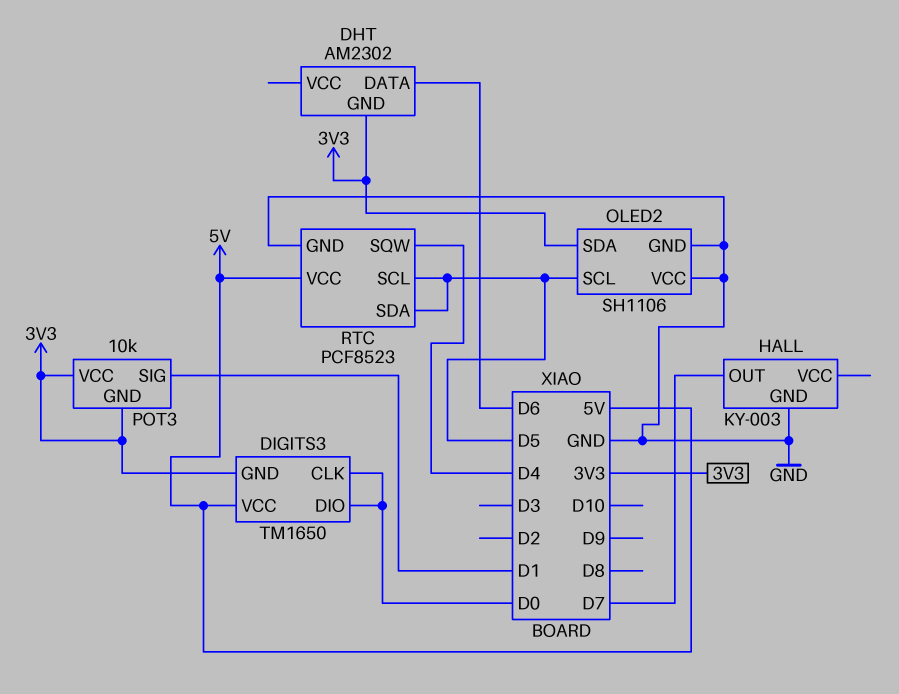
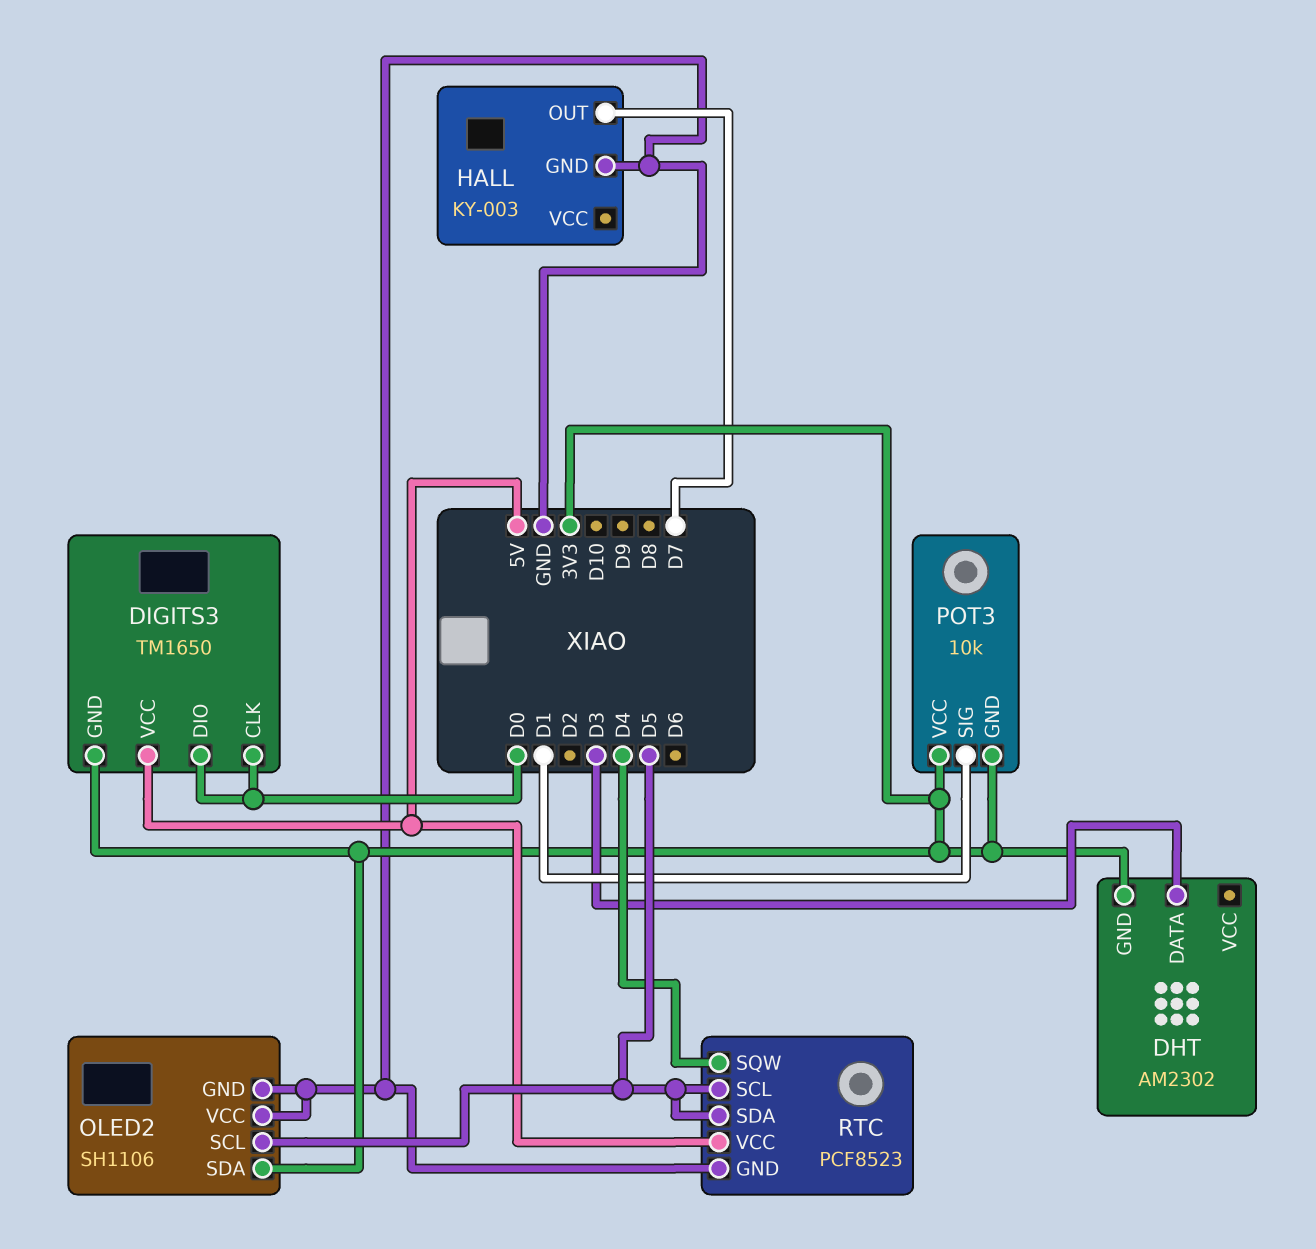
DHT pin DATA: D6 -> D3

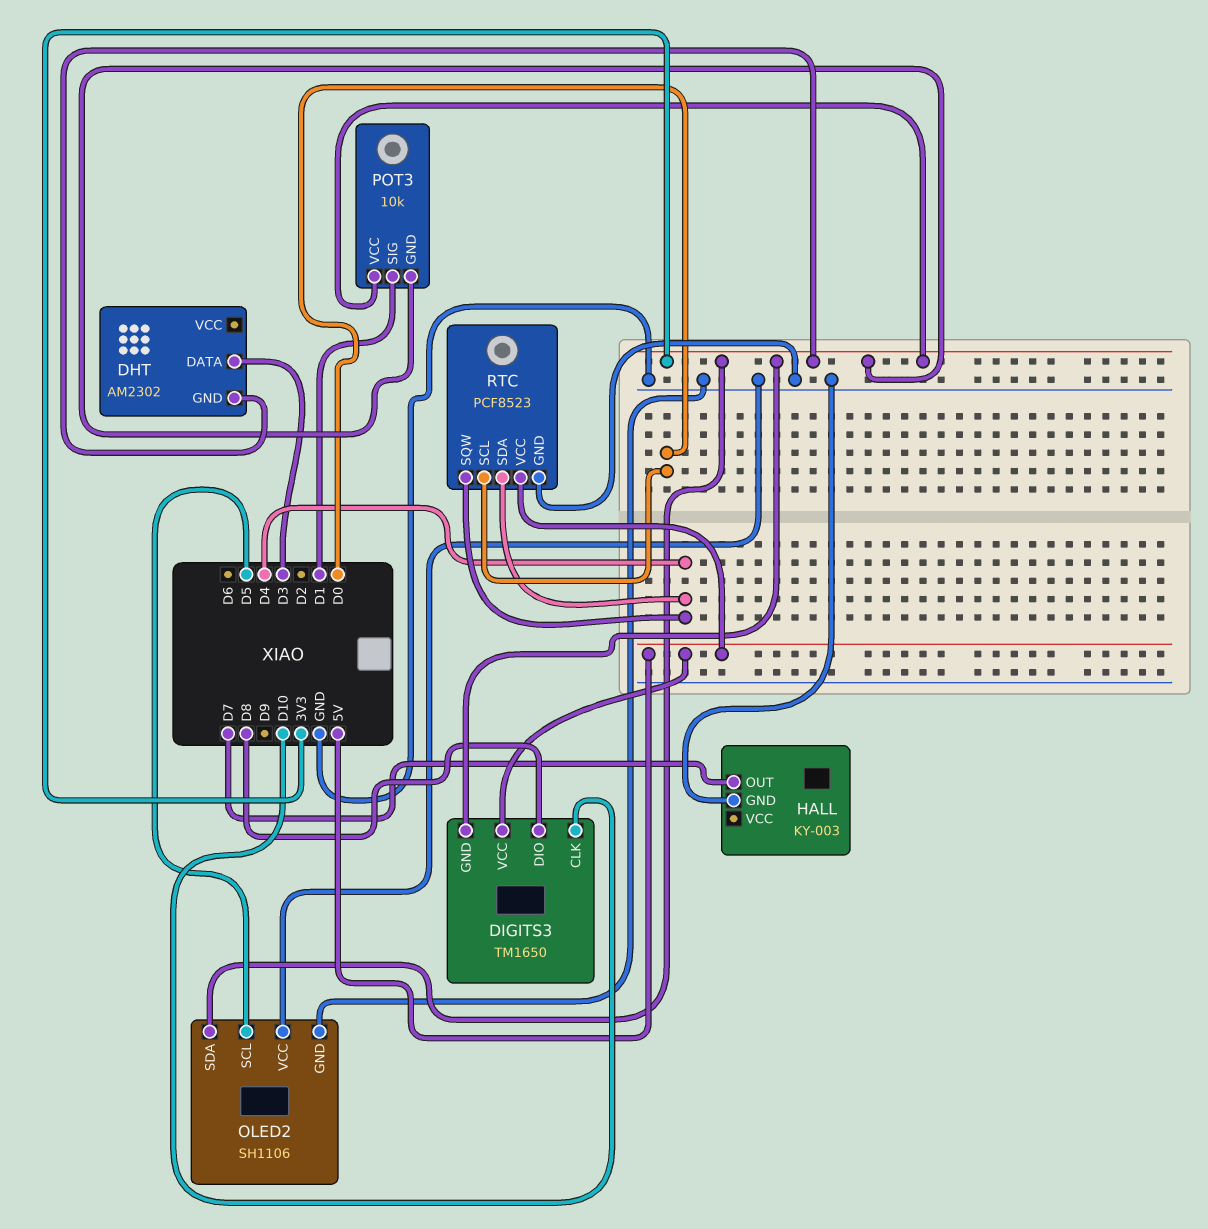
DIGITS3 pin CLK: D0 -> D10
DIGITS3 pin DIO: D0 -> D8
RTC pin SCL: D5 -> D0
RTC pin SDA: D5 -> D4

